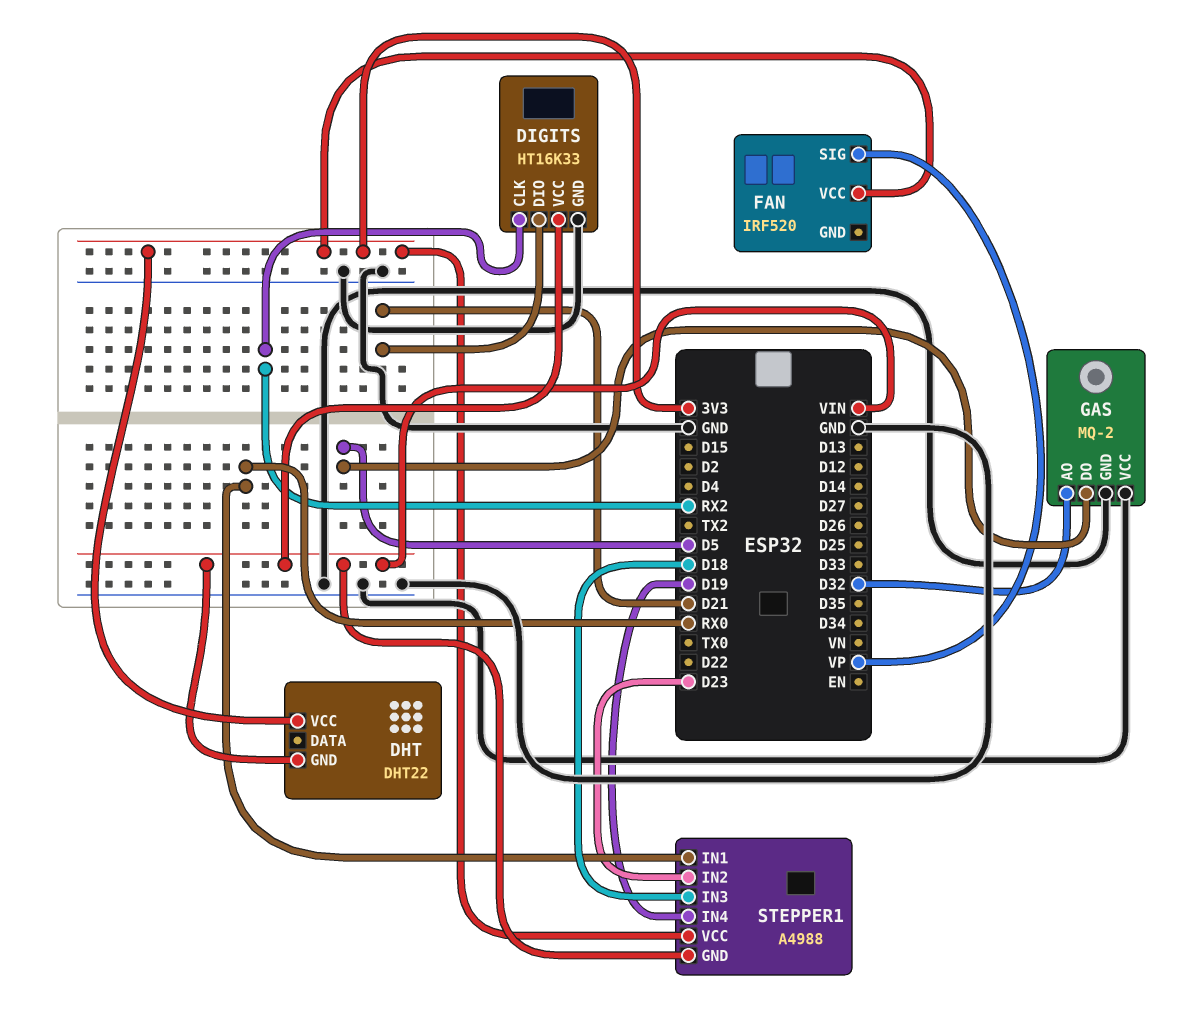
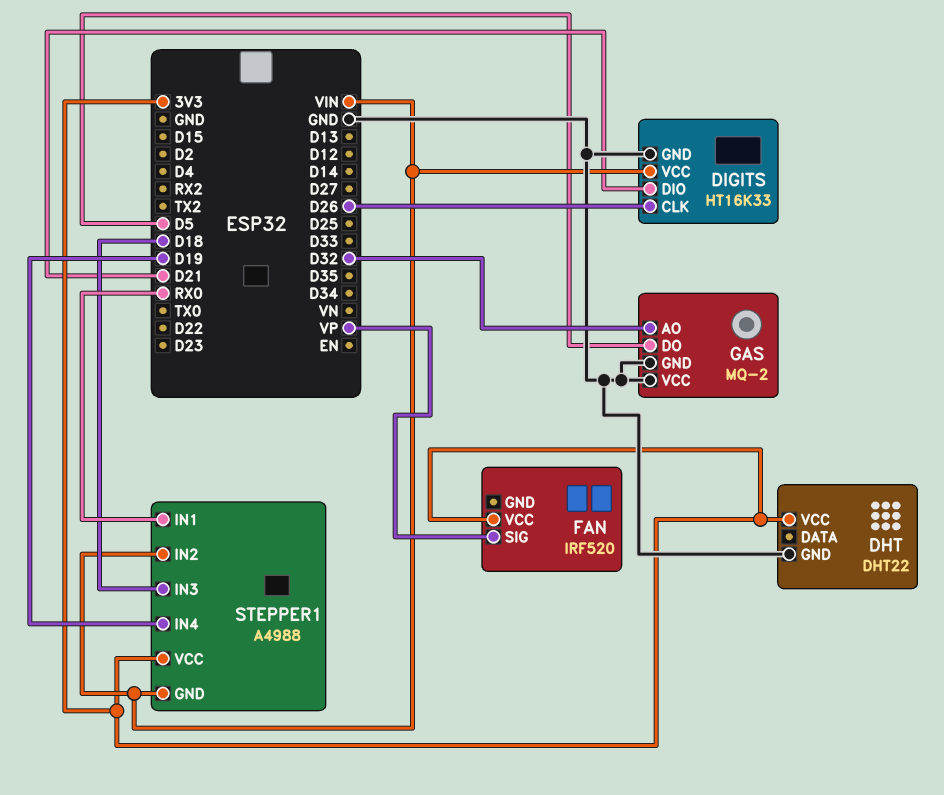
DHT pin GND: VIN -> GND
DIGITS pin CLK: RX2 -> D26
STEPPER1 pin IN2: D23 -> VIN

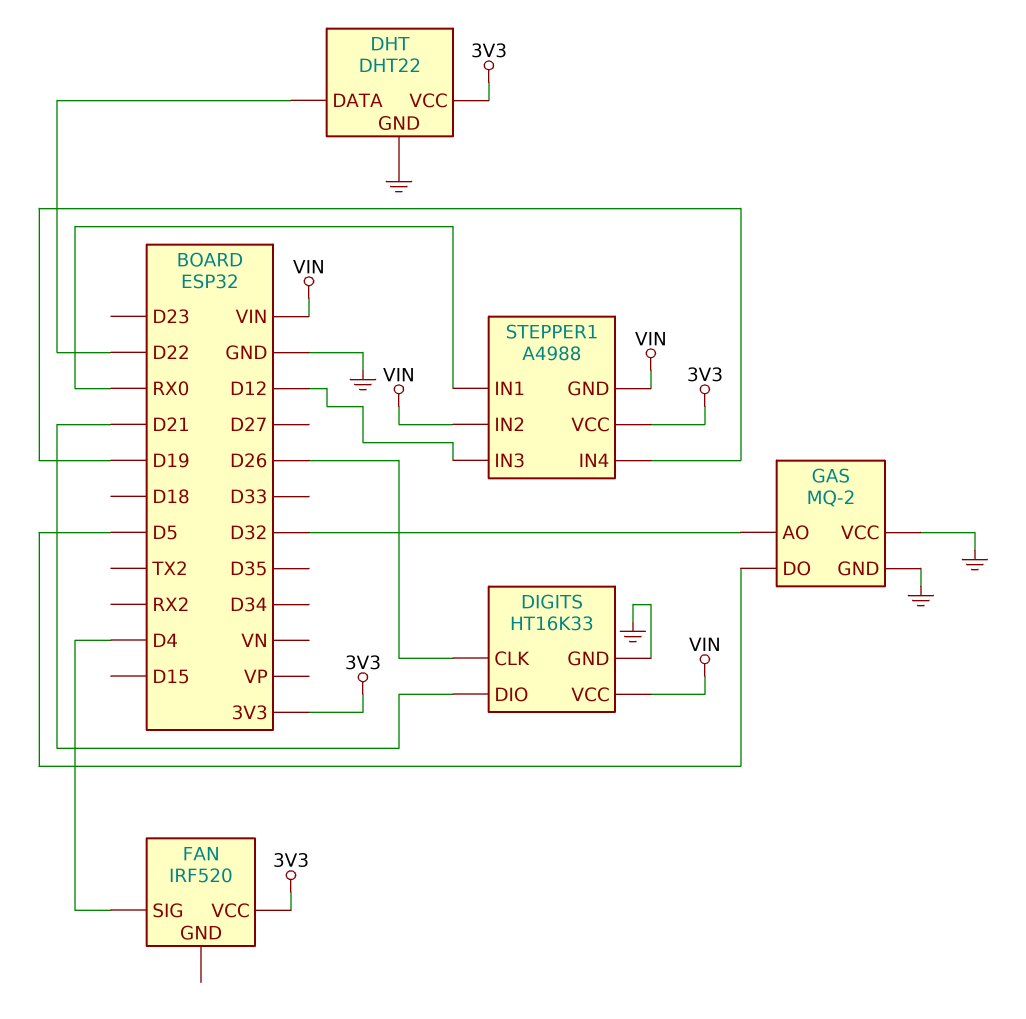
DHT pin DATA: none -> D22
FAN pin SIG: VP -> D4
STEPPER1 pin IN3: D18 -> D12

